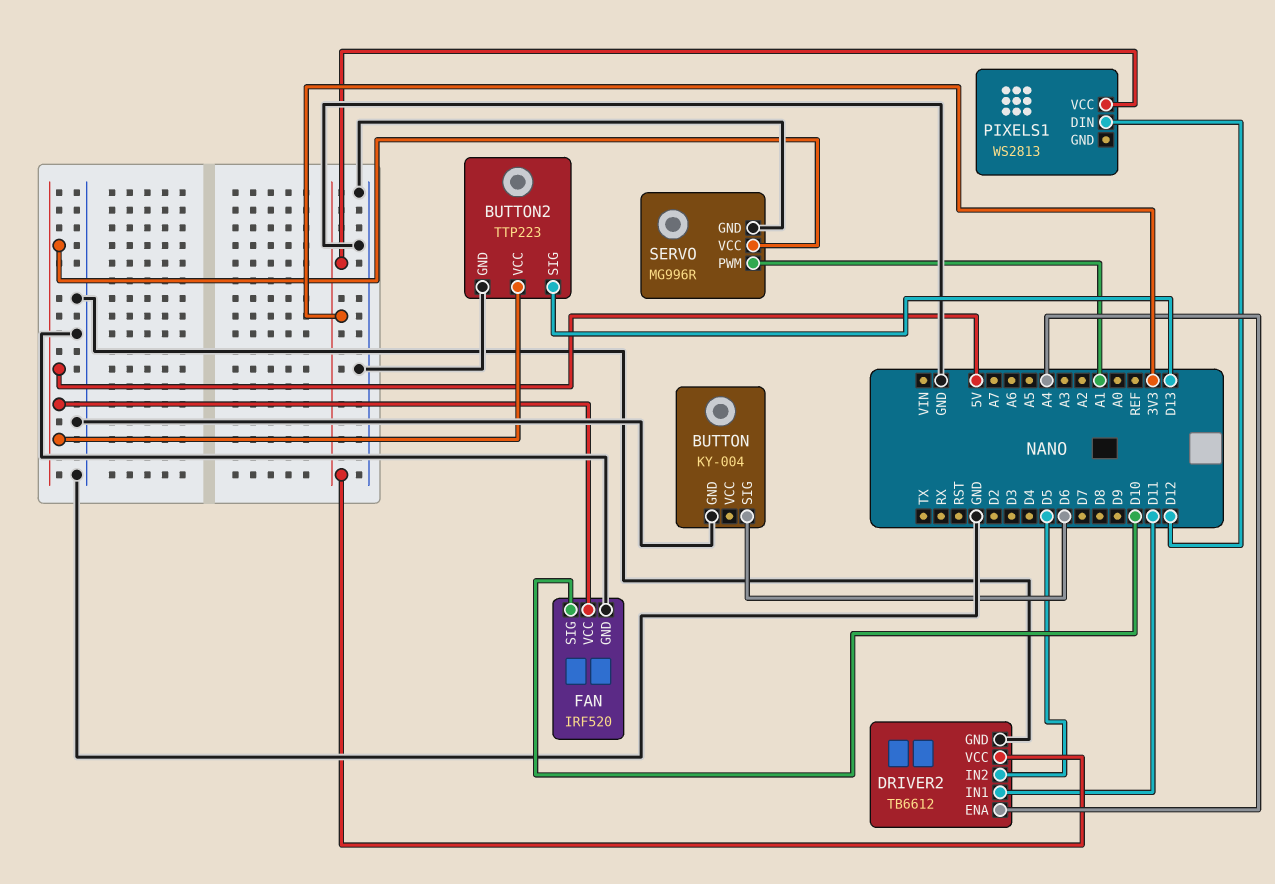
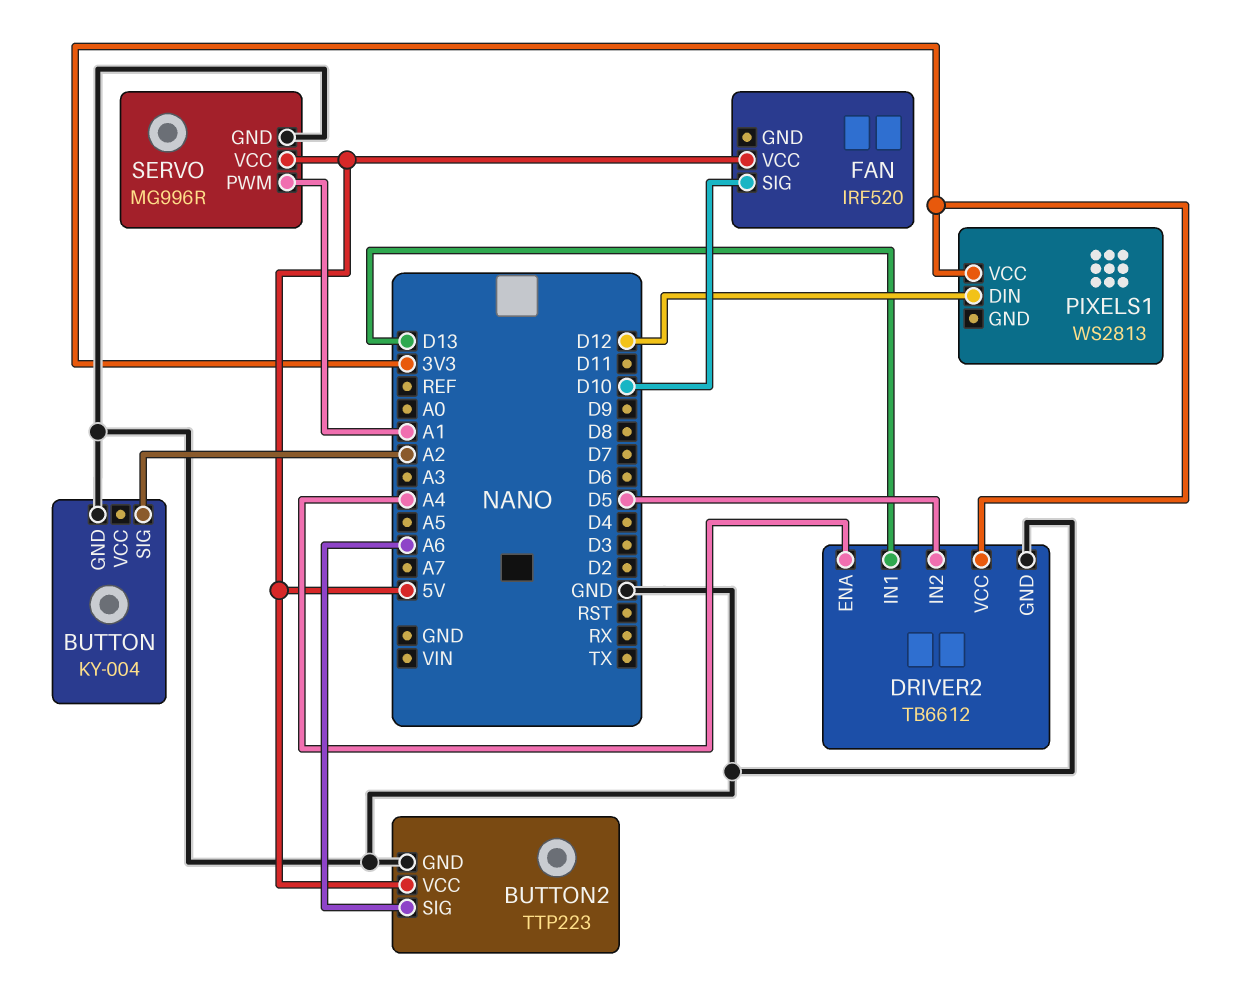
BUTTON pin SIG: D6 -> A2
BUTTON2 pin SIG: D13 -> A6
DRIVER2 pin IN1: D11 -> D13
FAN pin GND: GND -> none

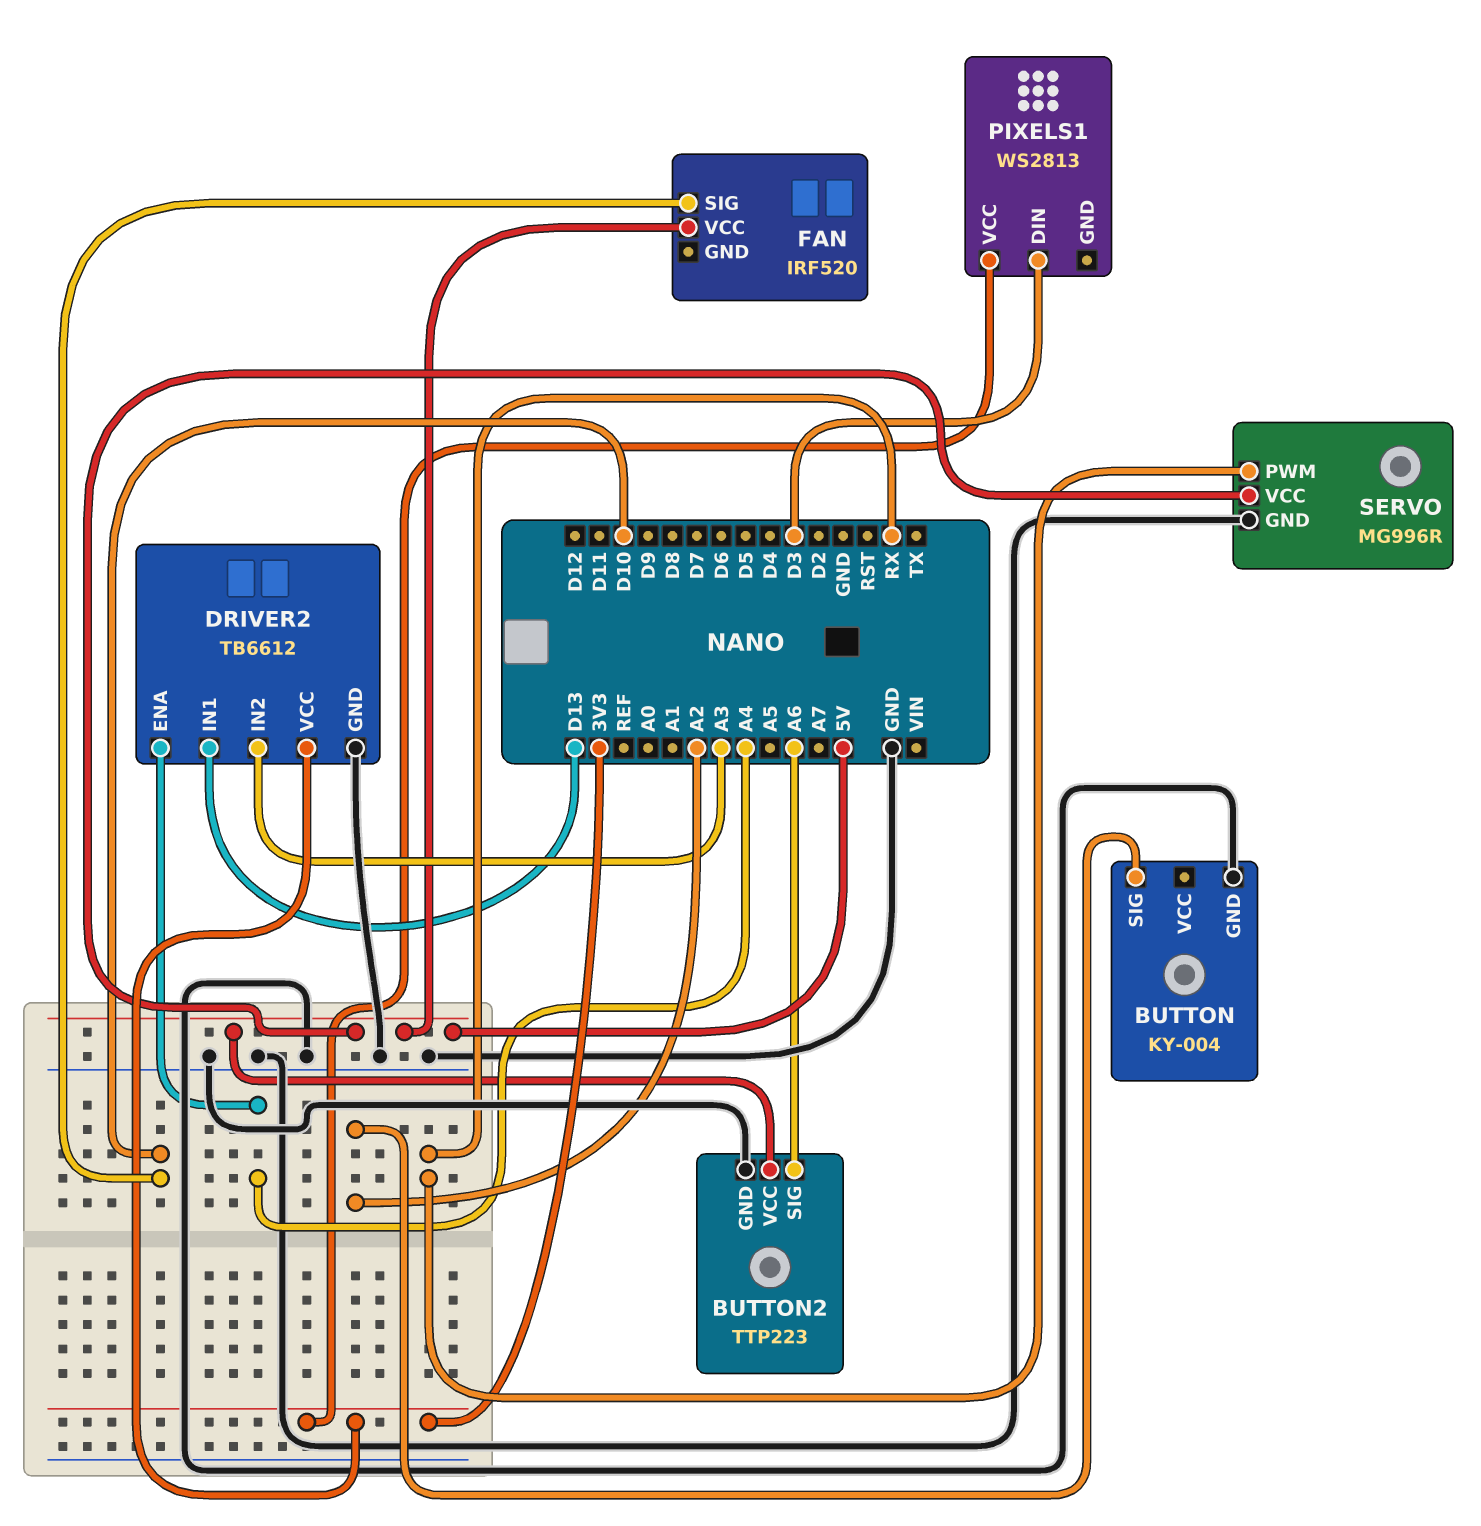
DRIVER2 pin IN2: D5 -> A3
PIXELS1 pin DIN: D12 -> D3
SERVO pin PWM: A1 -> RX

